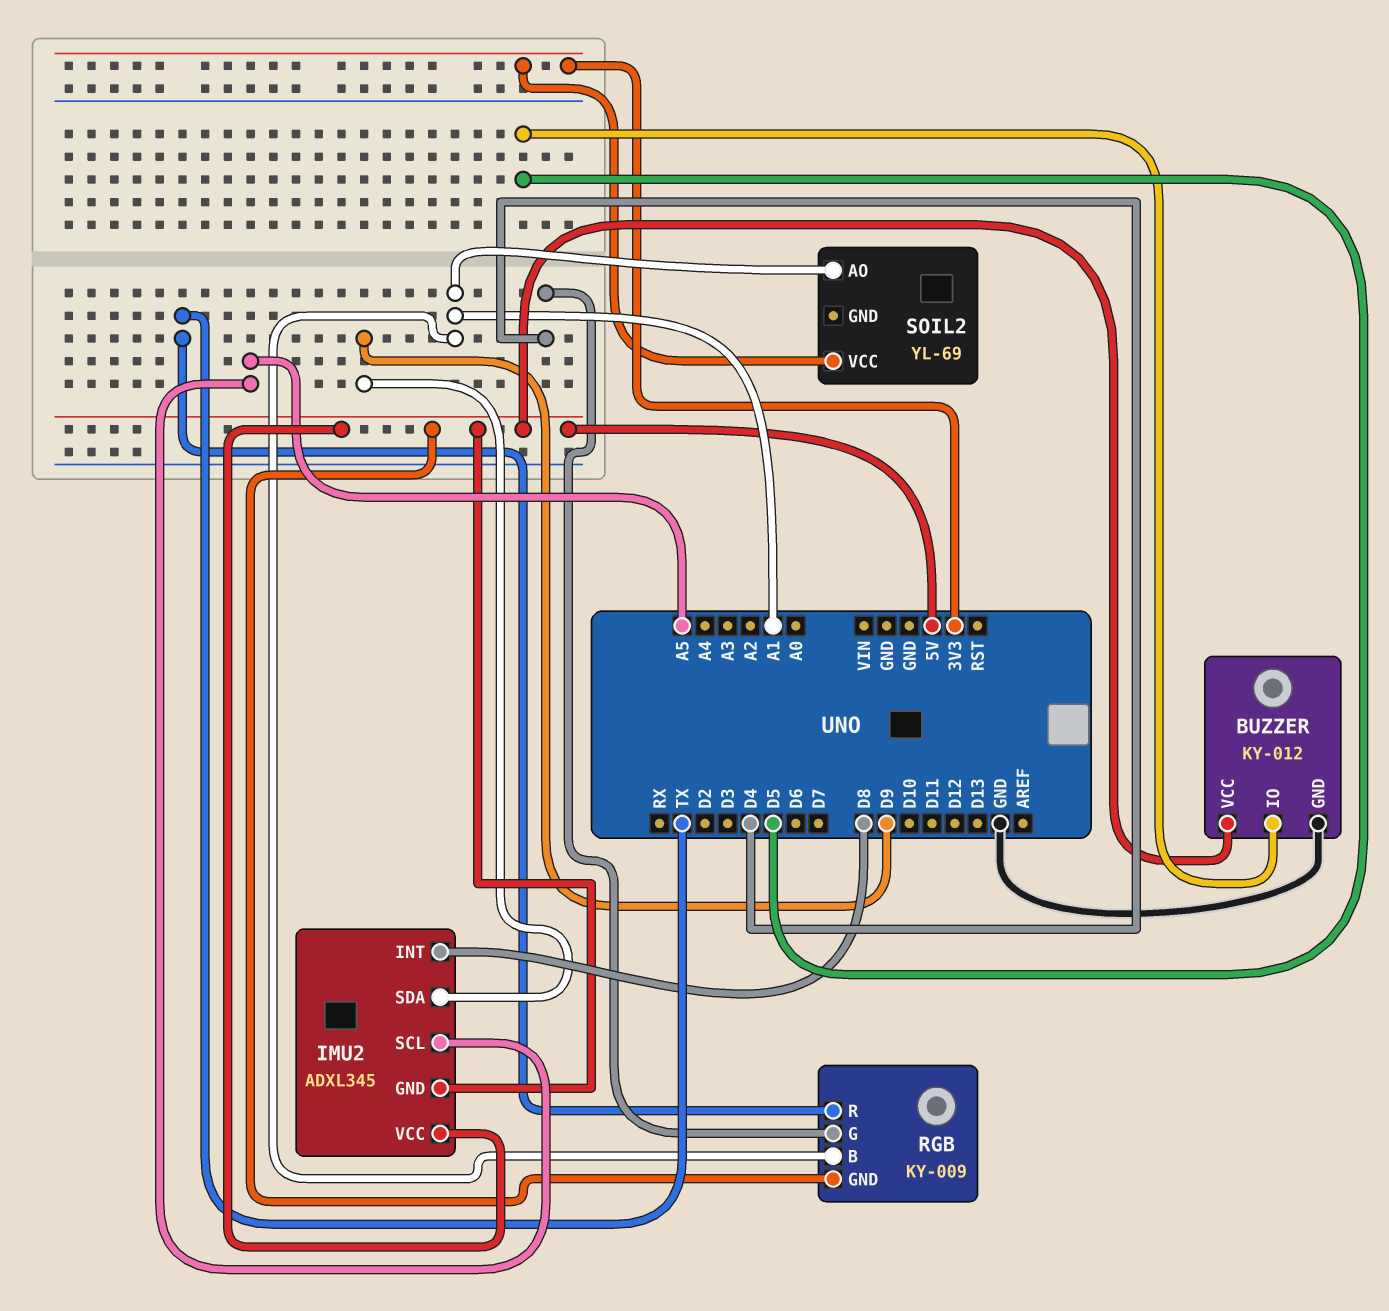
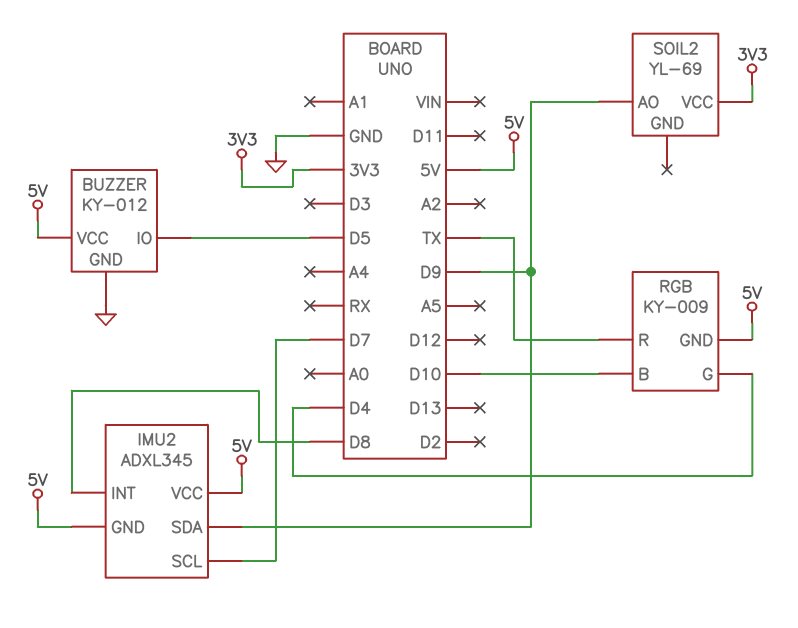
IMU2 pin SCL: A5 -> D7
RGB pin B: A1 -> D10
SOIL2 pin AO: A1 -> D9

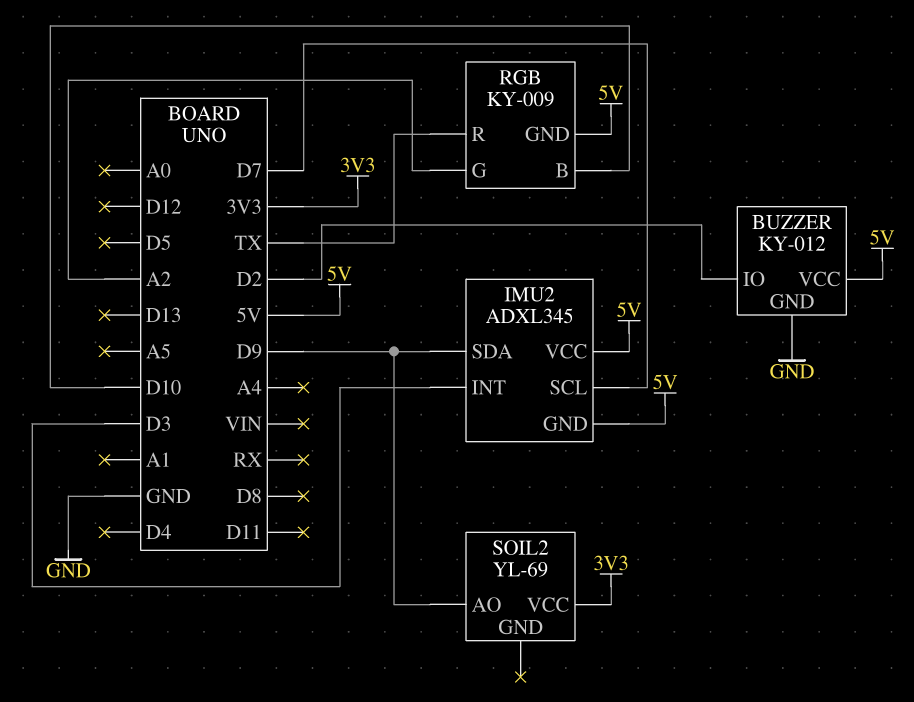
BUZZER pin IO: D5 -> D2
IMU2 pin INT: D8 -> D3
RGB pin G: D4 -> A2

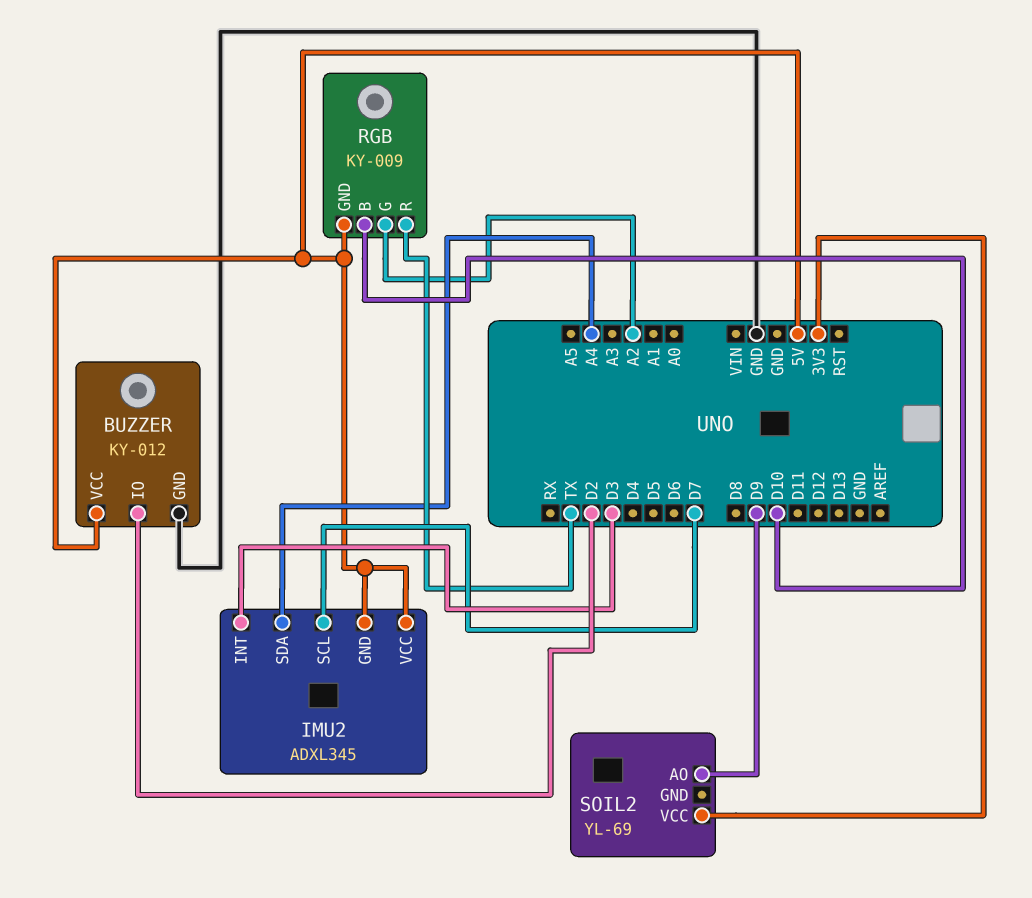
IMU2 pin SDA: D9 -> A4

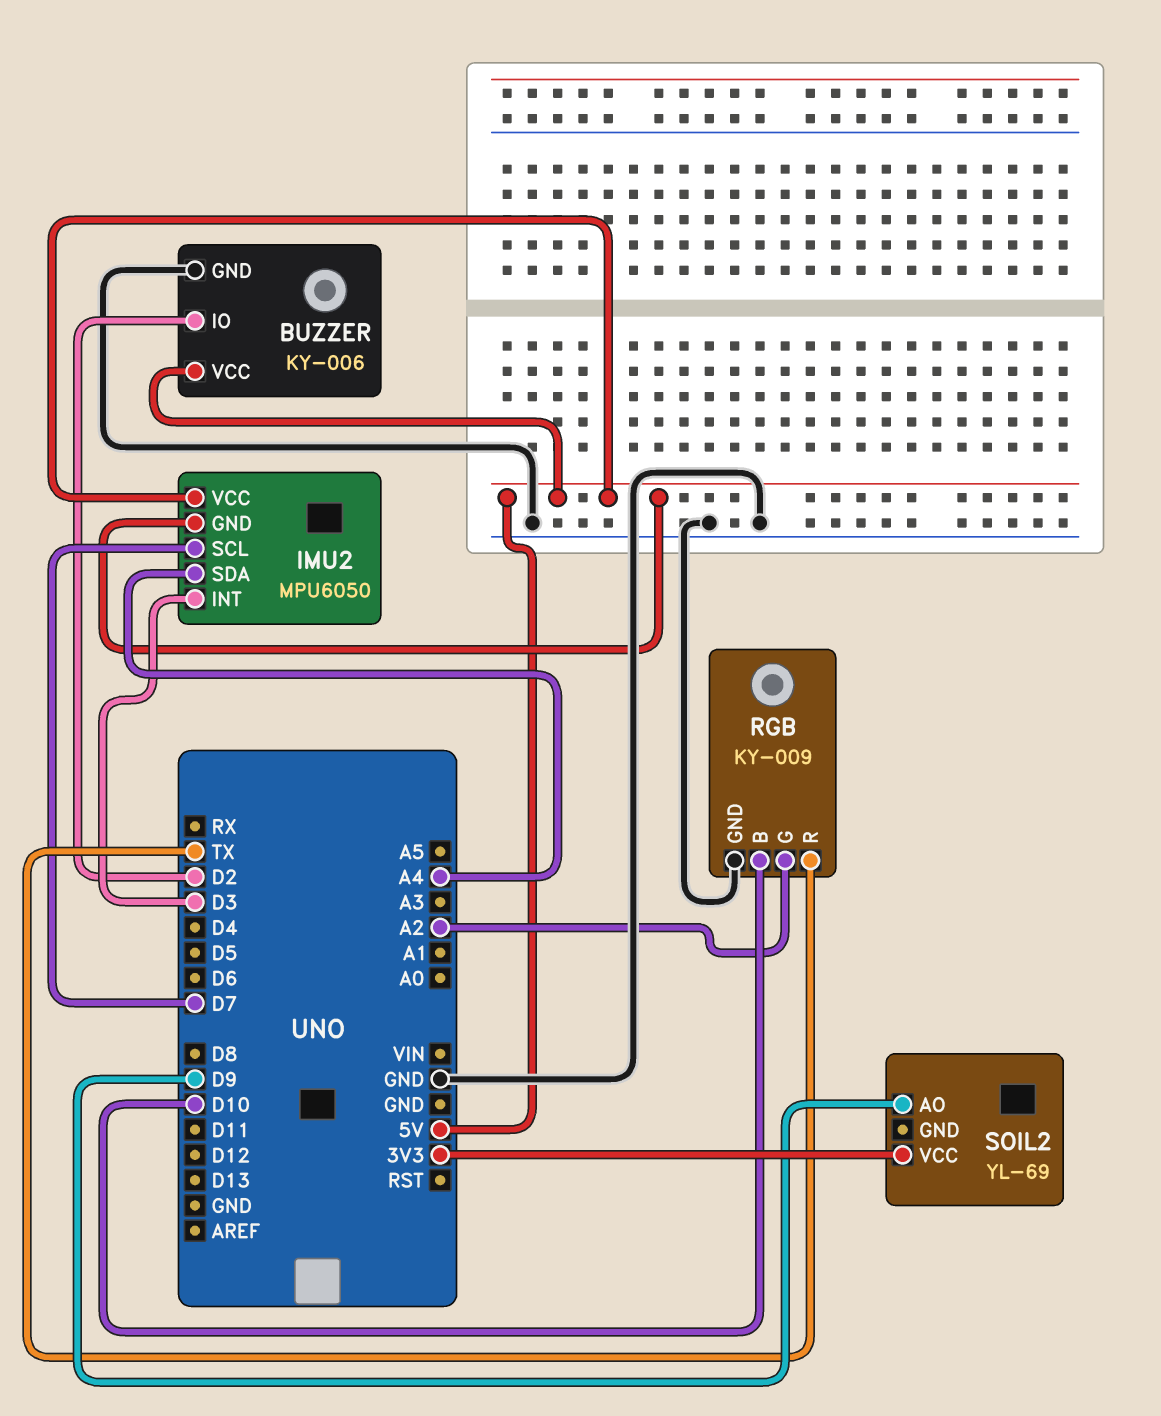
BUZZER: KY-012 -> KY-006
IMU2: ADXL345 -> MPU6050
RGB pin GND: 5V -> GND

